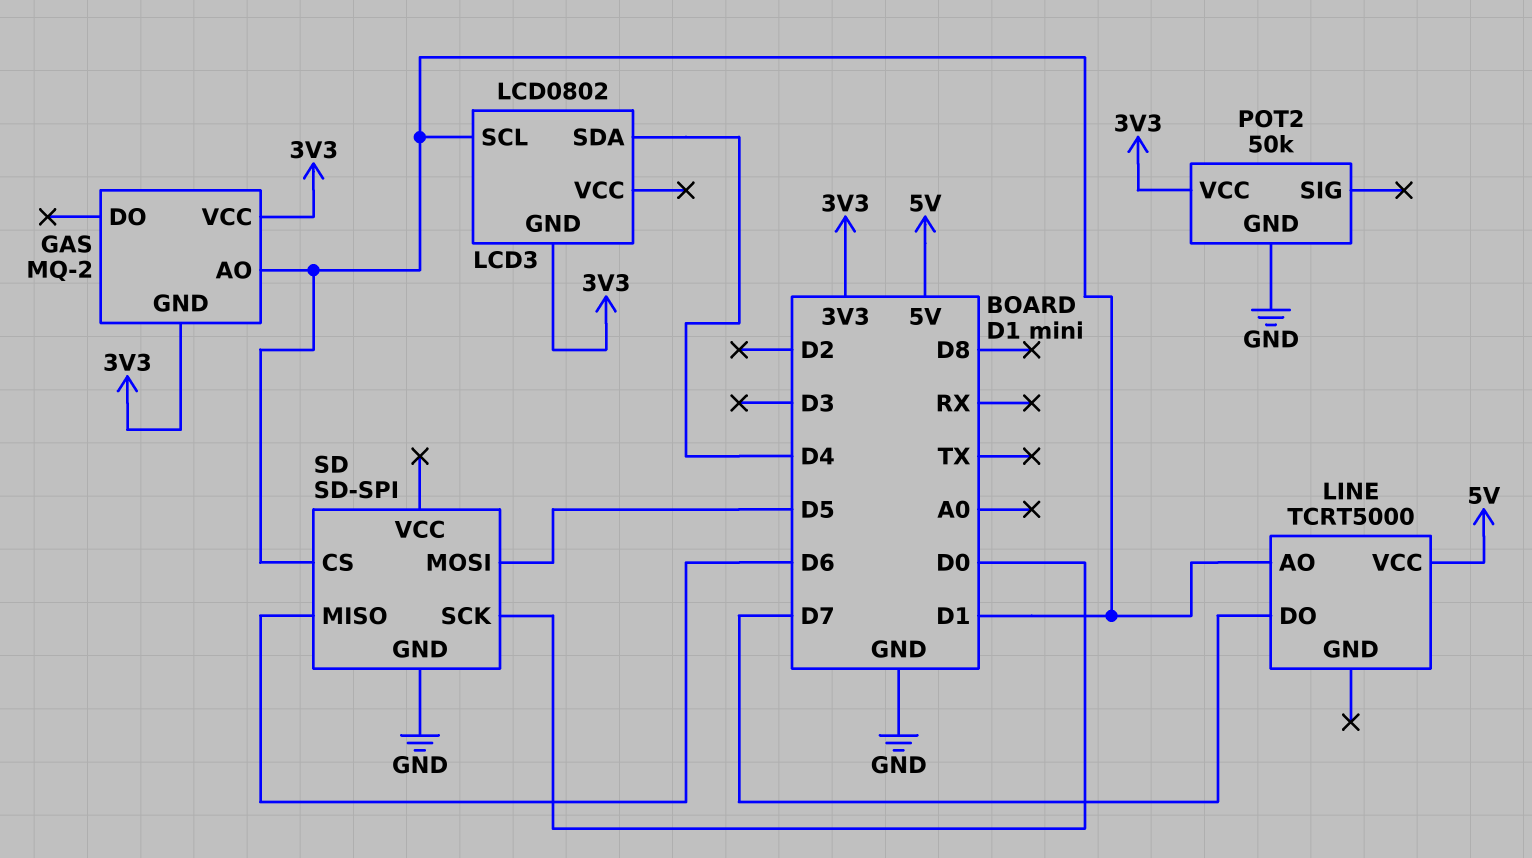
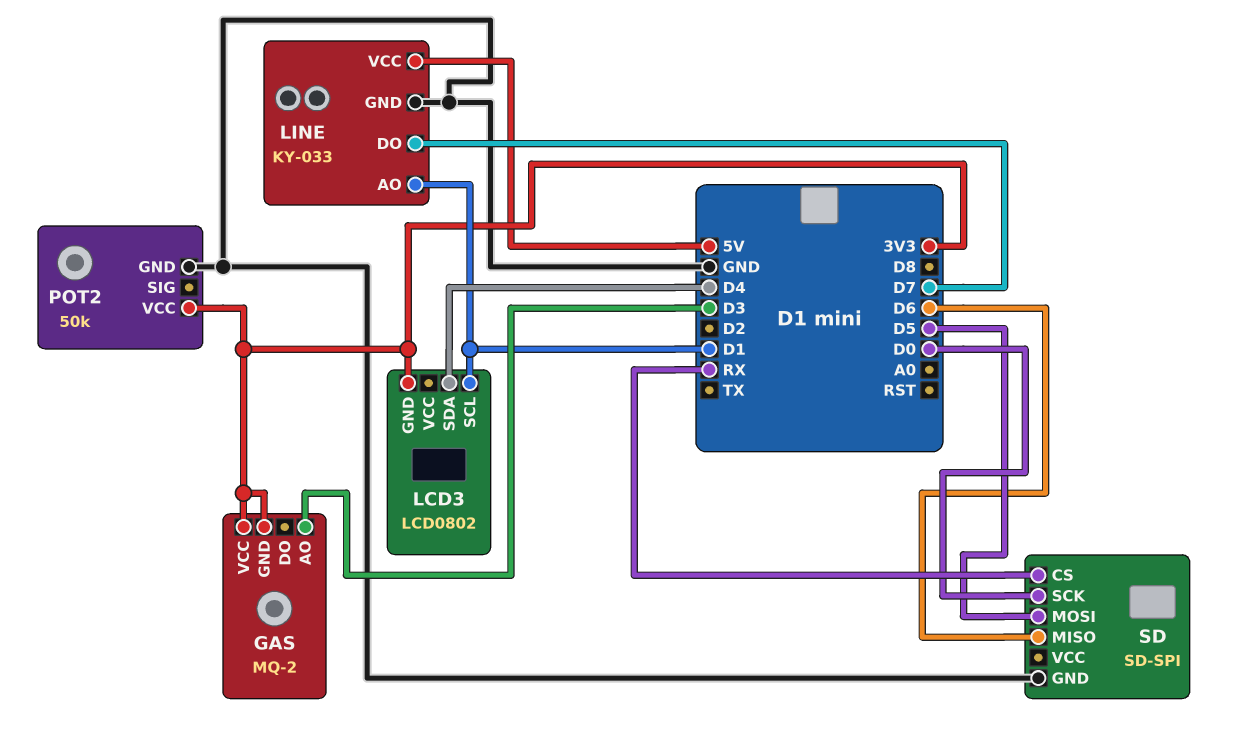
GAS pin AO: D1 -> D3
LINE: TCRT5000 -> KY-033
LINE pin GND: none -> GND
SD pin CS: D1 -> RX

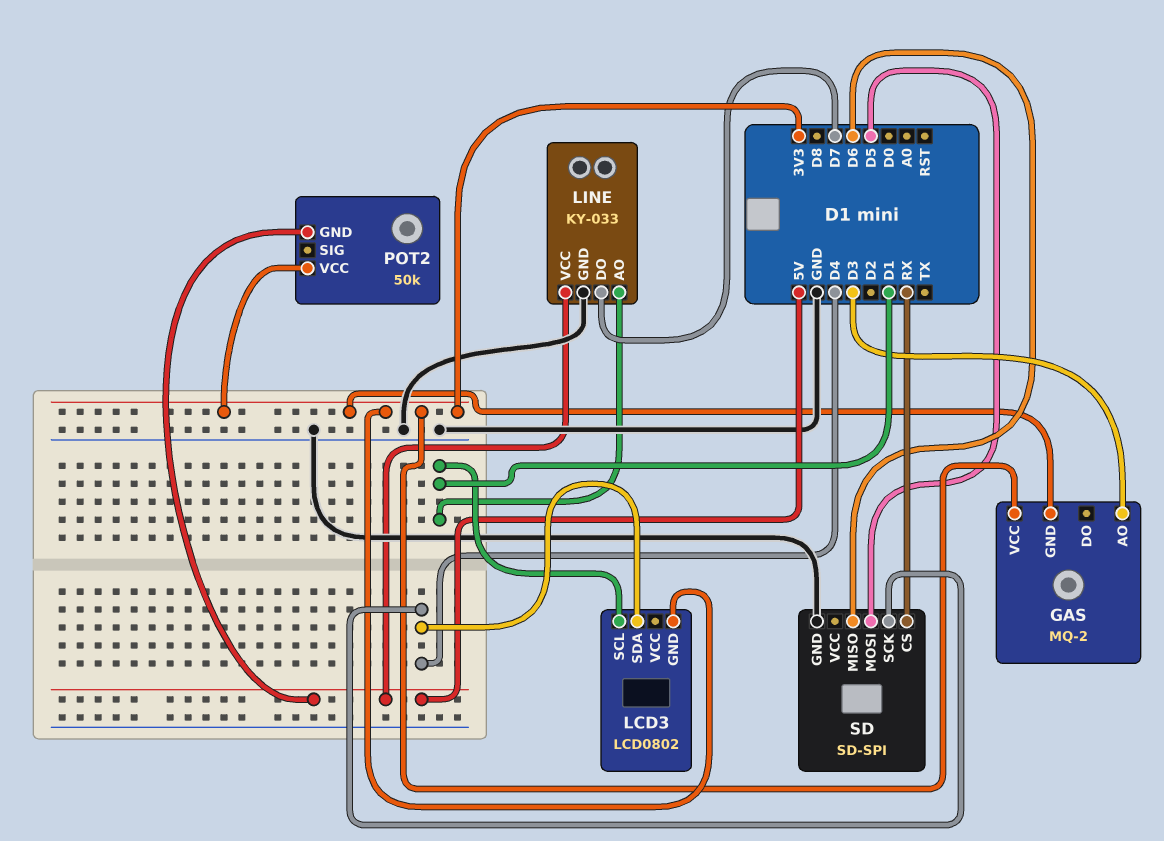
POT2 pin GND: GND -> 5V
SD pin SCK: D0 -> D4

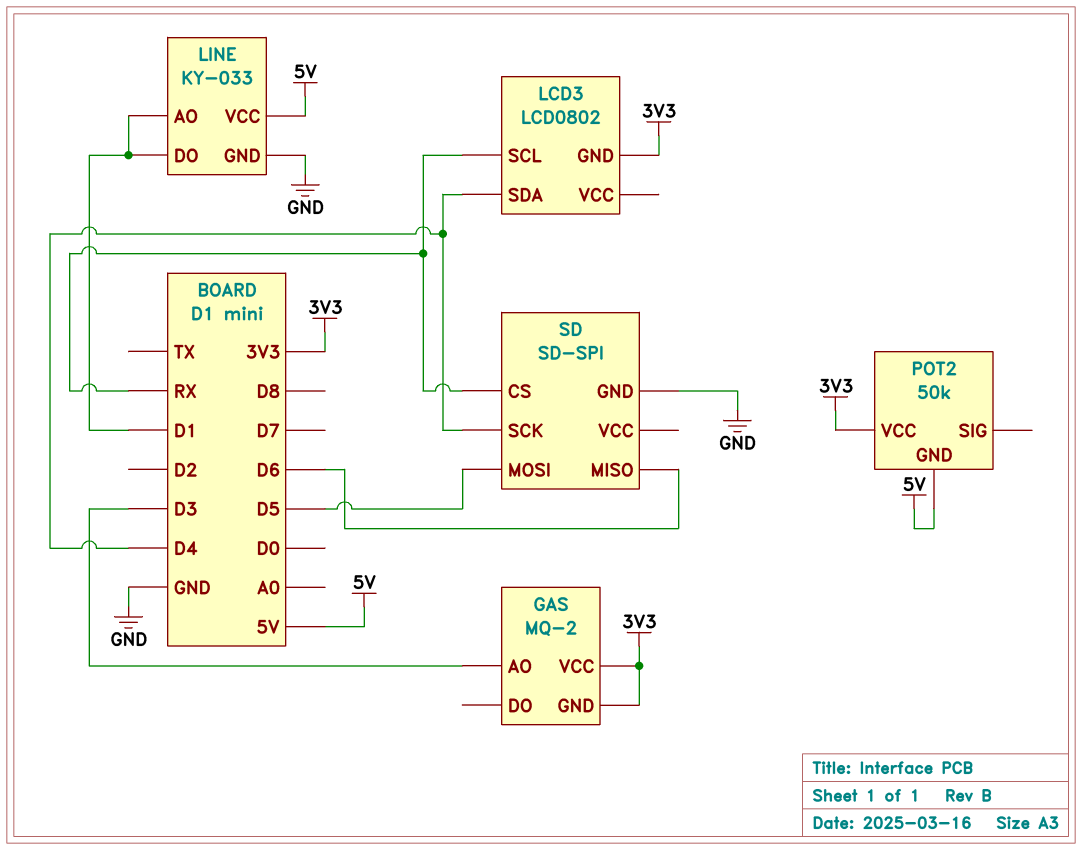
LCD3 pin SCL: D1 -> RX
LINE pin DO: D7 -> D1

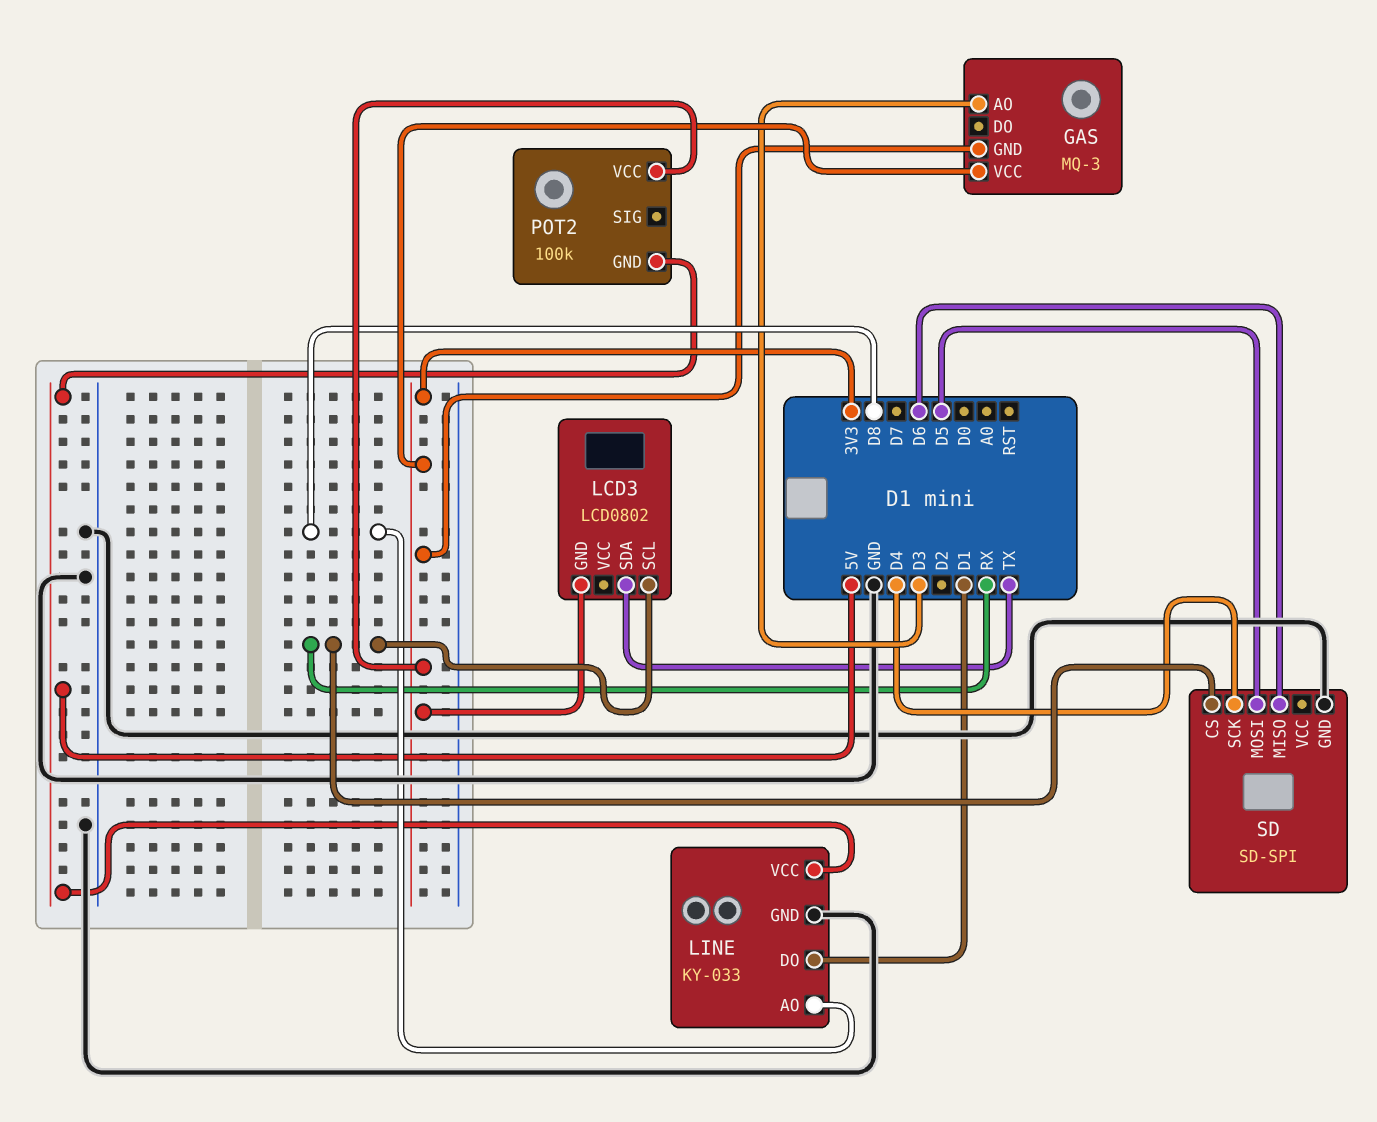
GAS: MQ-2 -> MQ-3
LCD3 pin SDA: D4 -> TX
LINE pin AO: D1 -> D8
POT2: 50k -> 100k

